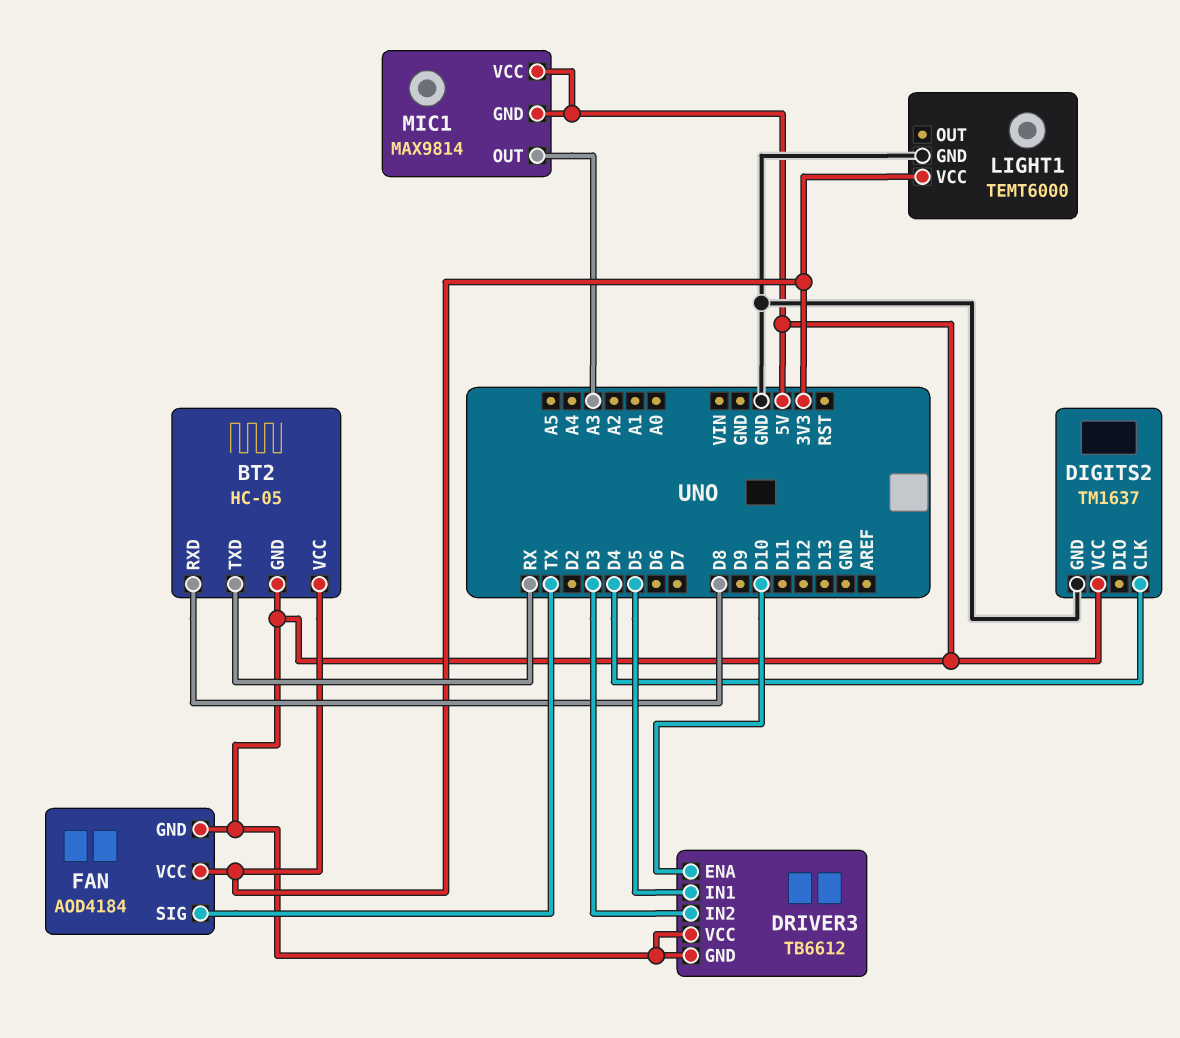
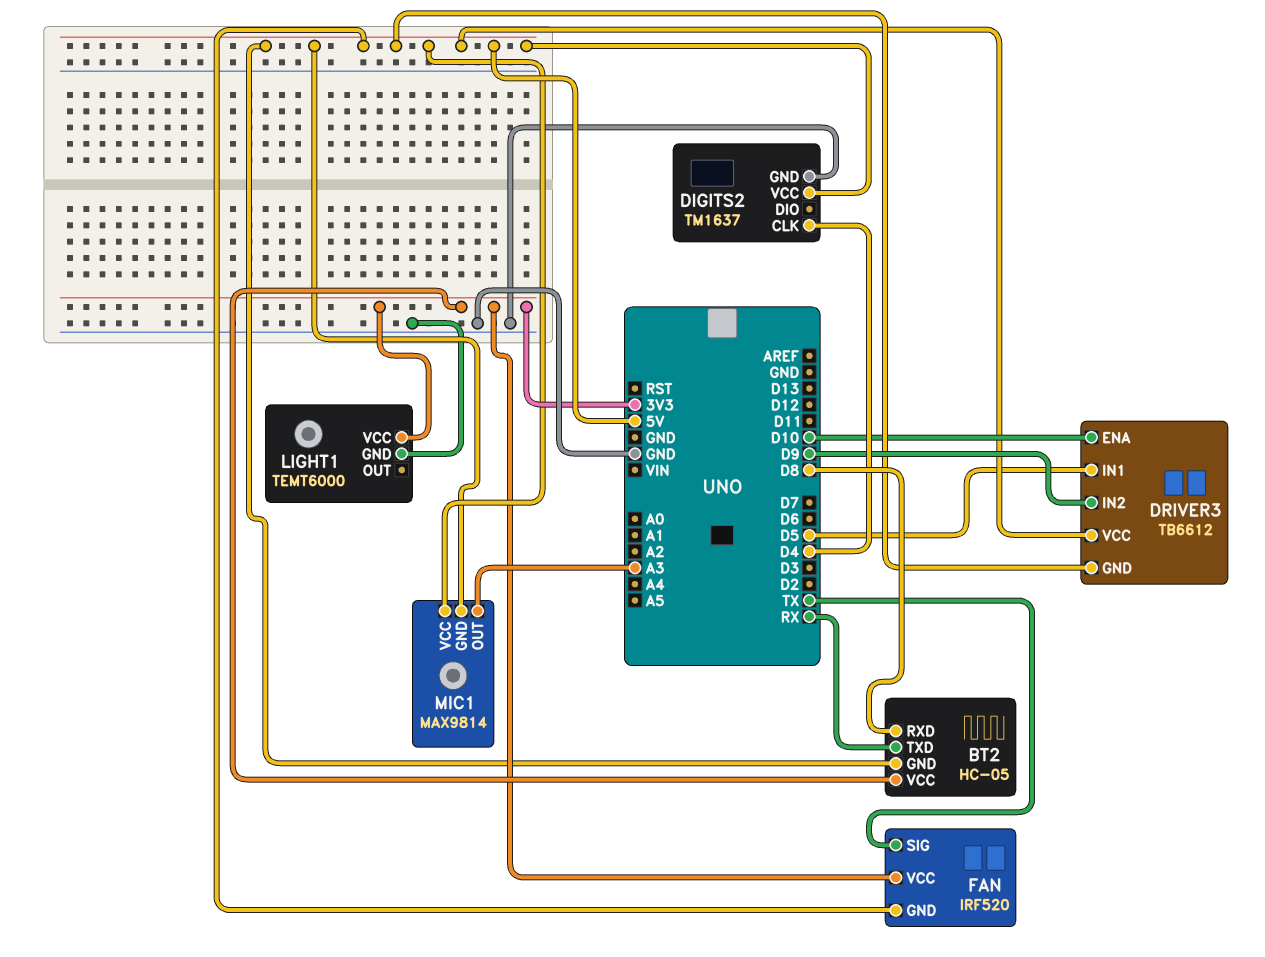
DRIVER3 pin IN2: D3 -> D9
FAN: AOD4184 -> IRF520

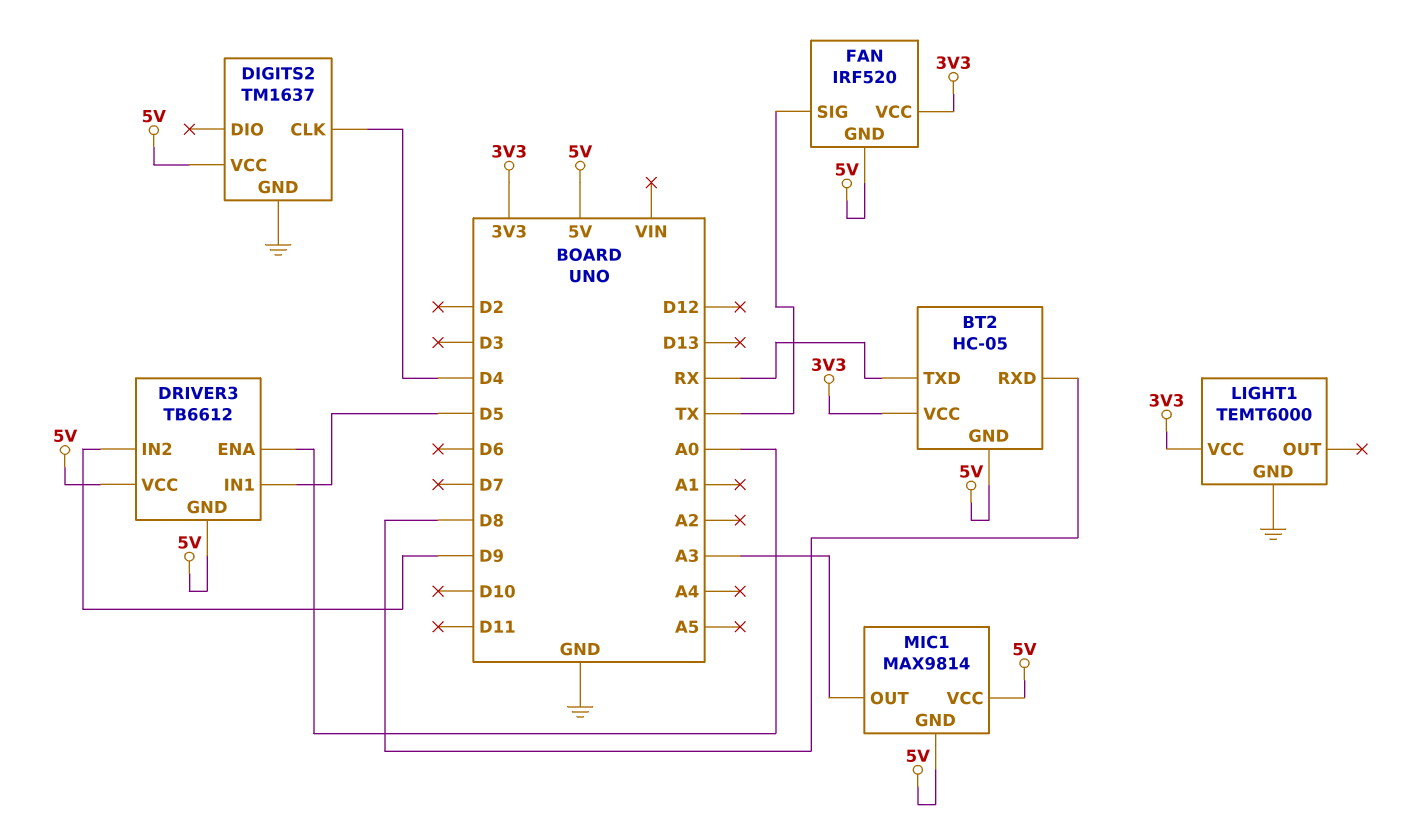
DRIVER3 pin ENA: D10 -> A0

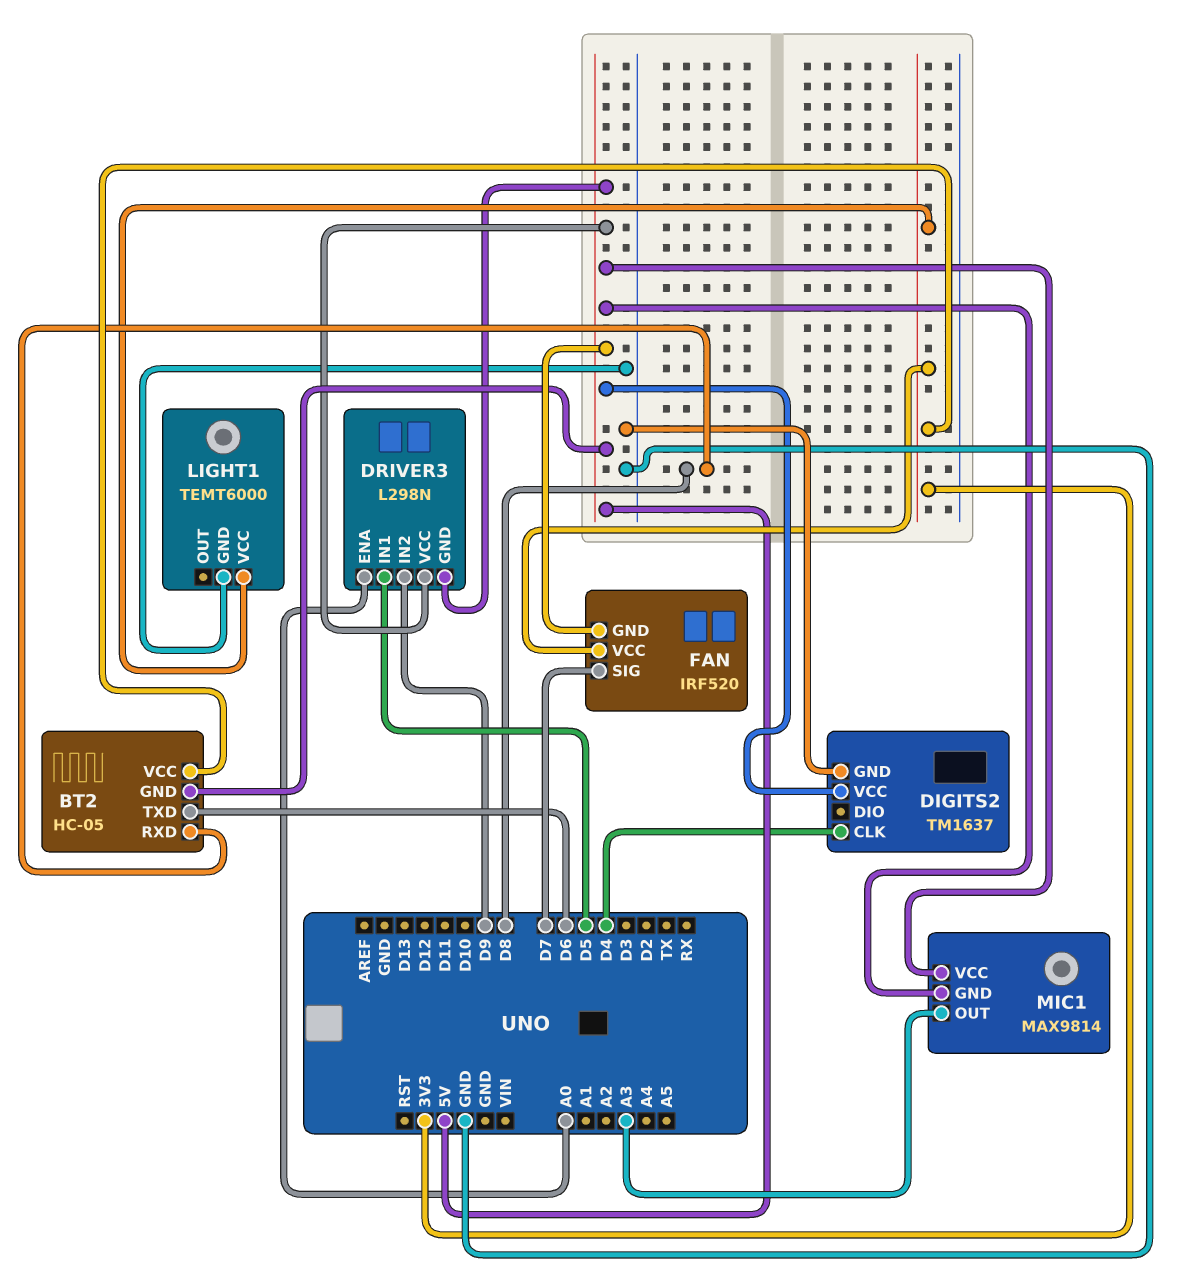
BT2 pin TXD: RX -> D6
DRIVER3: TB6612 -> L298N
FAN pin SIG: TX -> D7

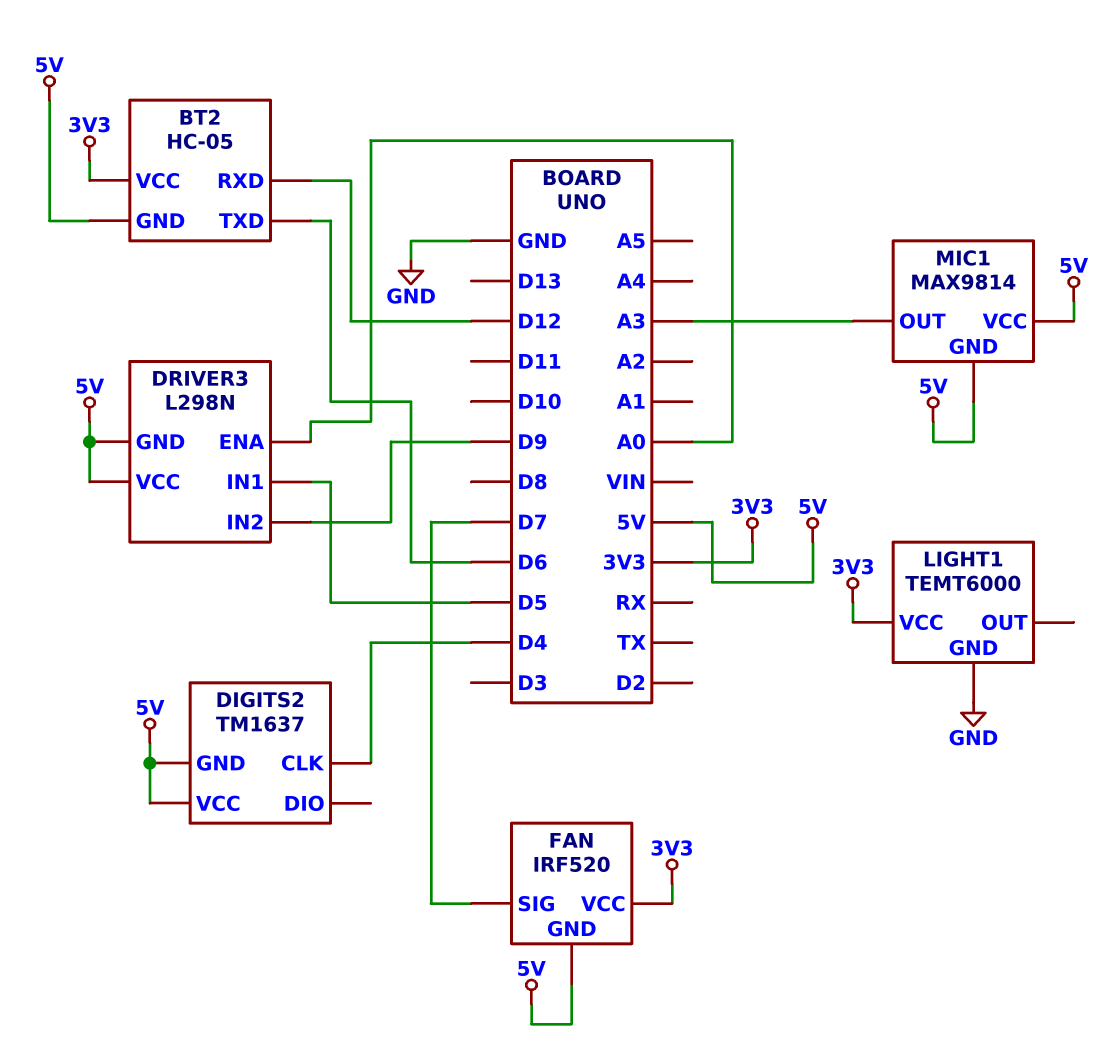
BT2 pin RXD: D8 -> D12
DIGITS2 pin GND: GND -> 5V

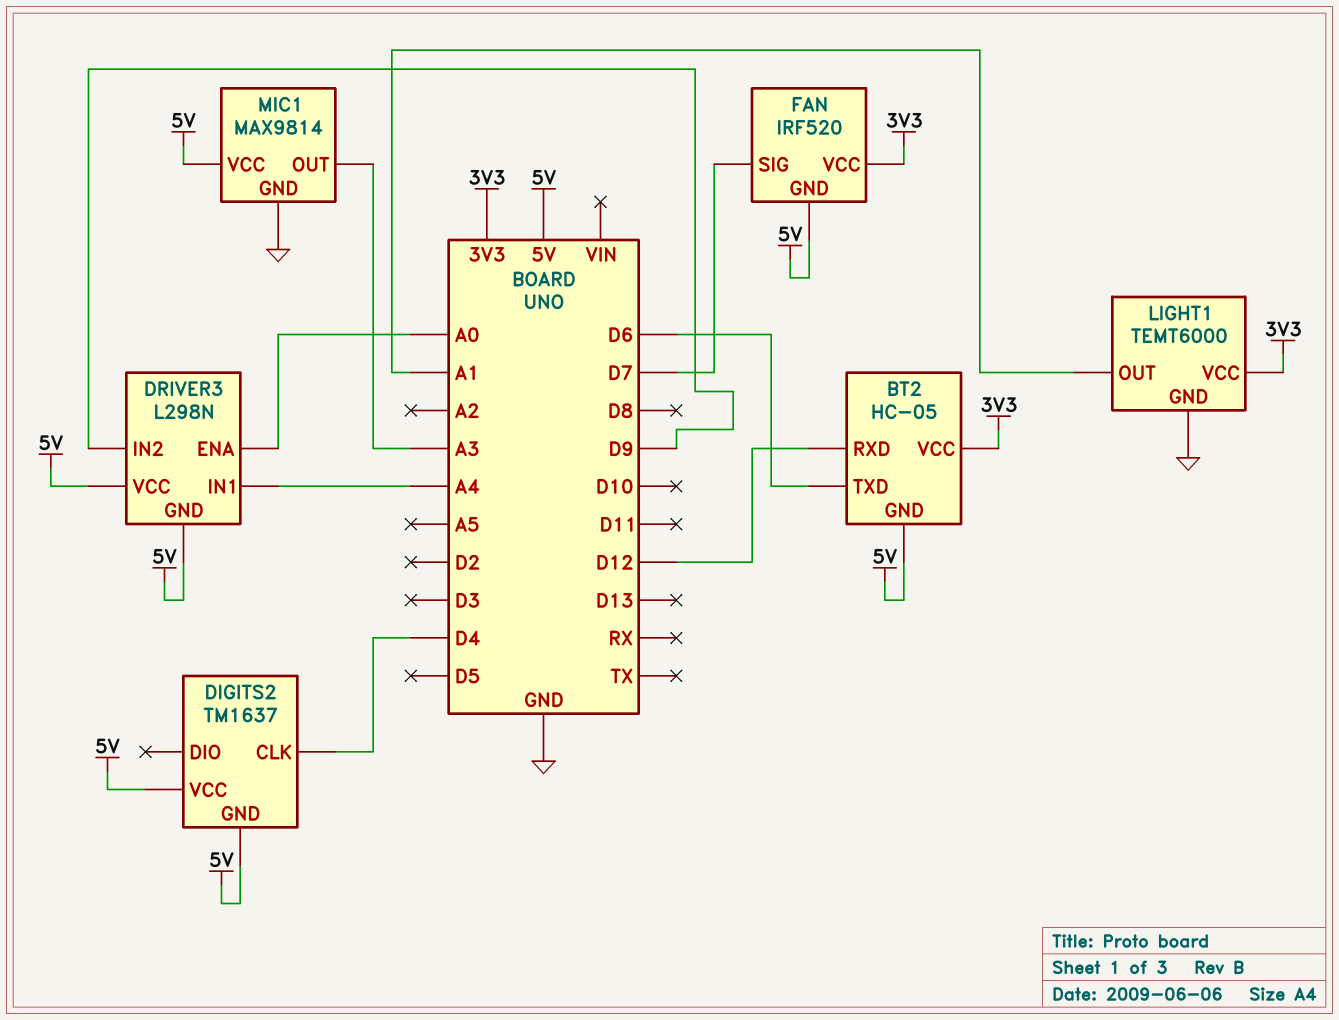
DRIVER3 pin IN1: D5 -> A4
LIGHT1 pin OUT: none -> A1
MIC1 pin GND: 5V -> GND

